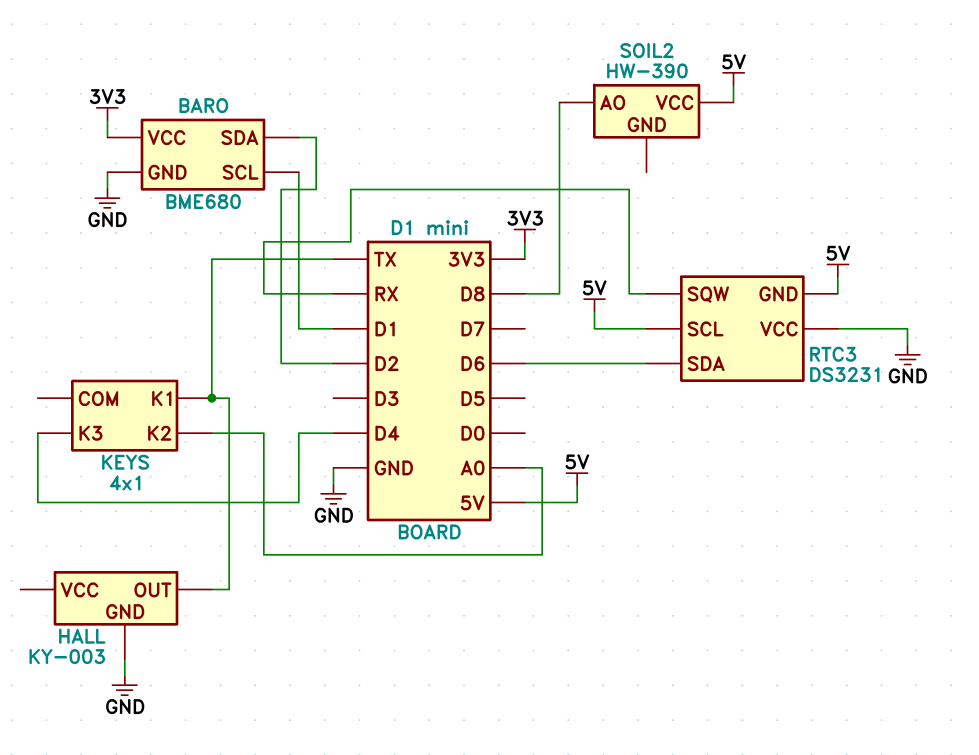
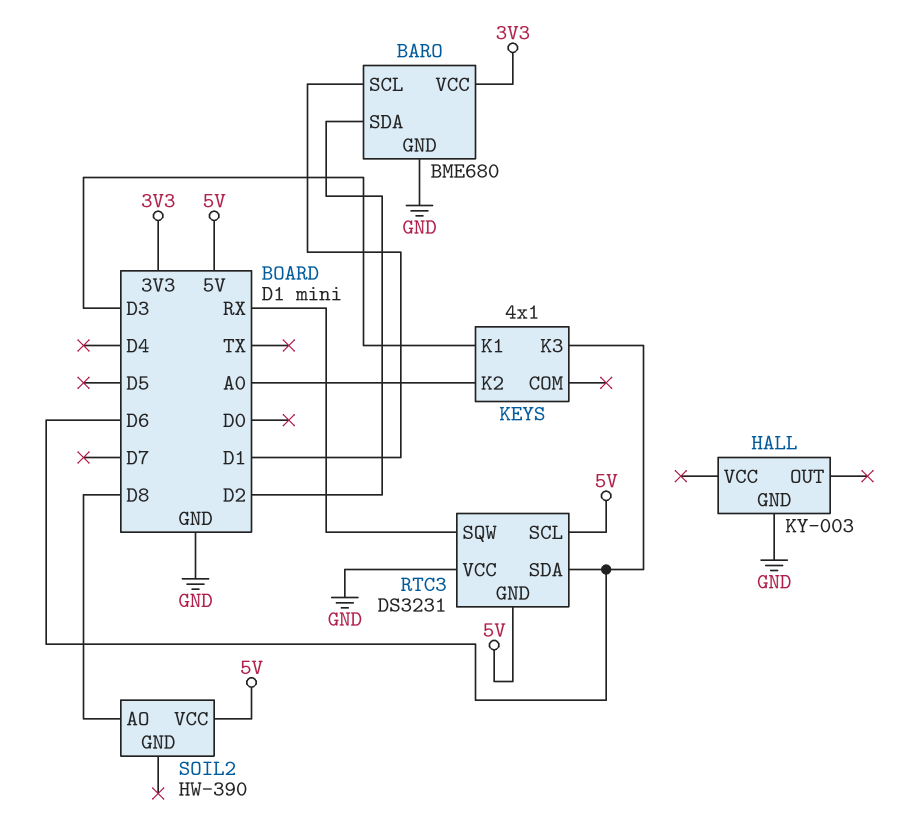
HALL pin OUT: TX -> none
KEYS pin K1: TX -> D3
KEYS pin K3: D4 -> D6

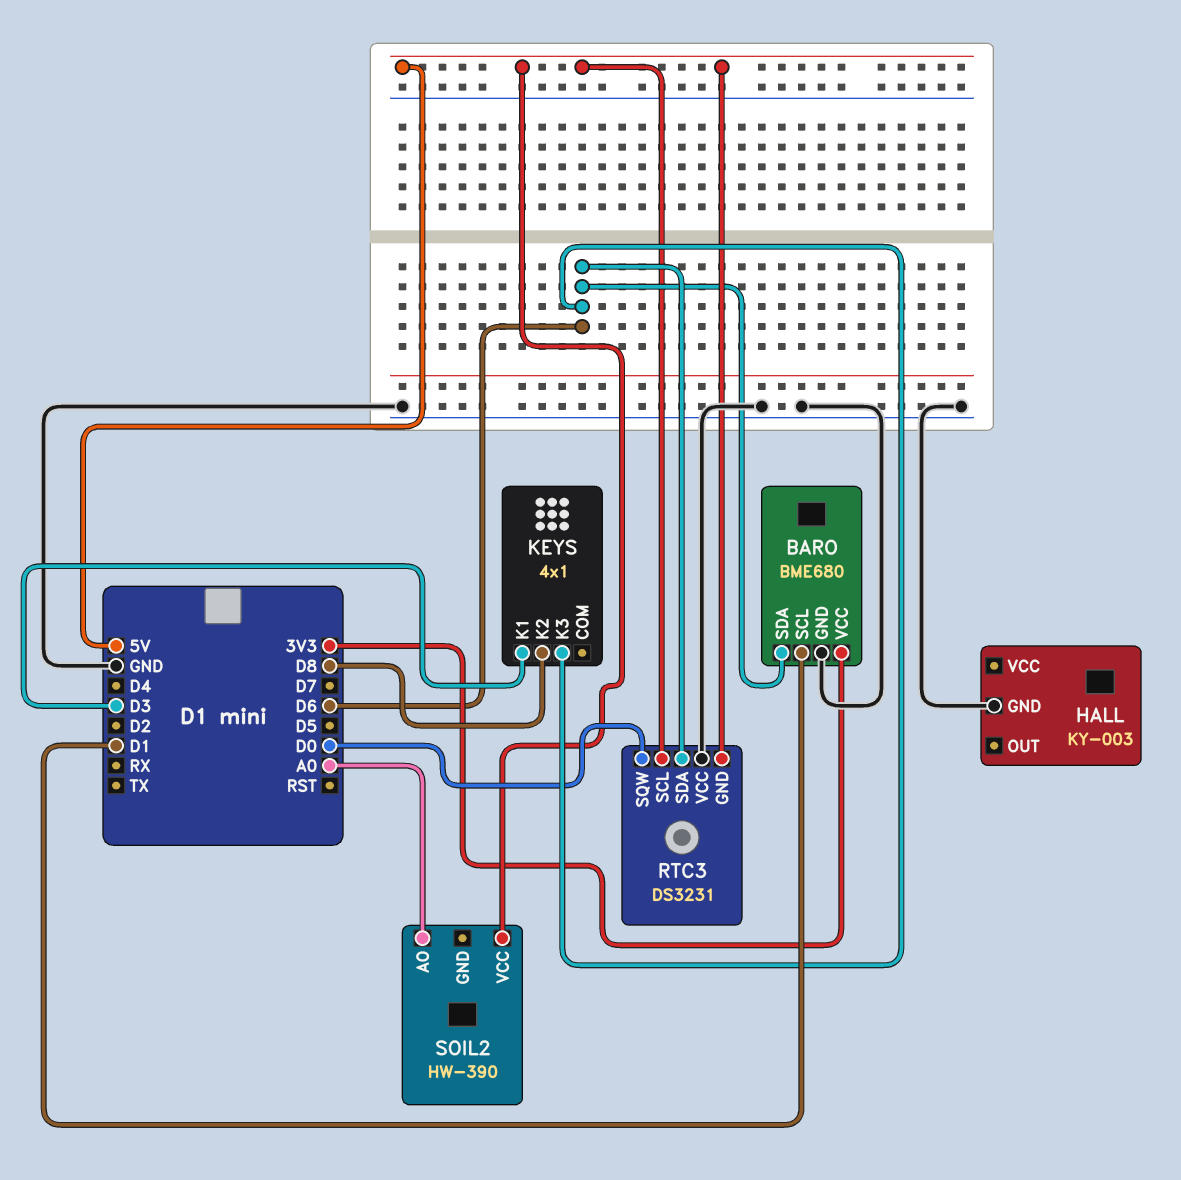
BARO pin SDA: D2 -> D6
KEYS pin K2: A0 -> D8
RTC3 pin SQW: RX -> D0
SOIL2 pin AO: D8 -> A0

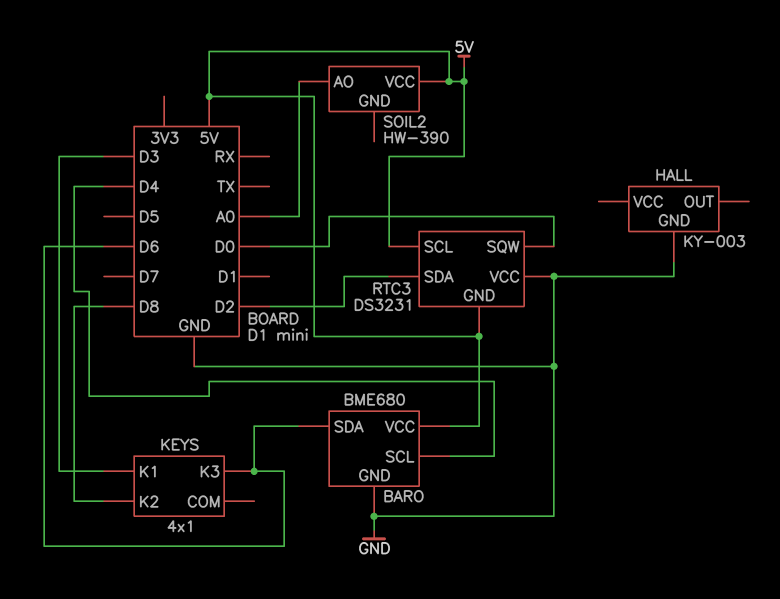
BARO pin SCL: D1 -> D4
BARO pin VCC: 3V3 -> 5V
RTC3 pin SDA: D6 -> D2

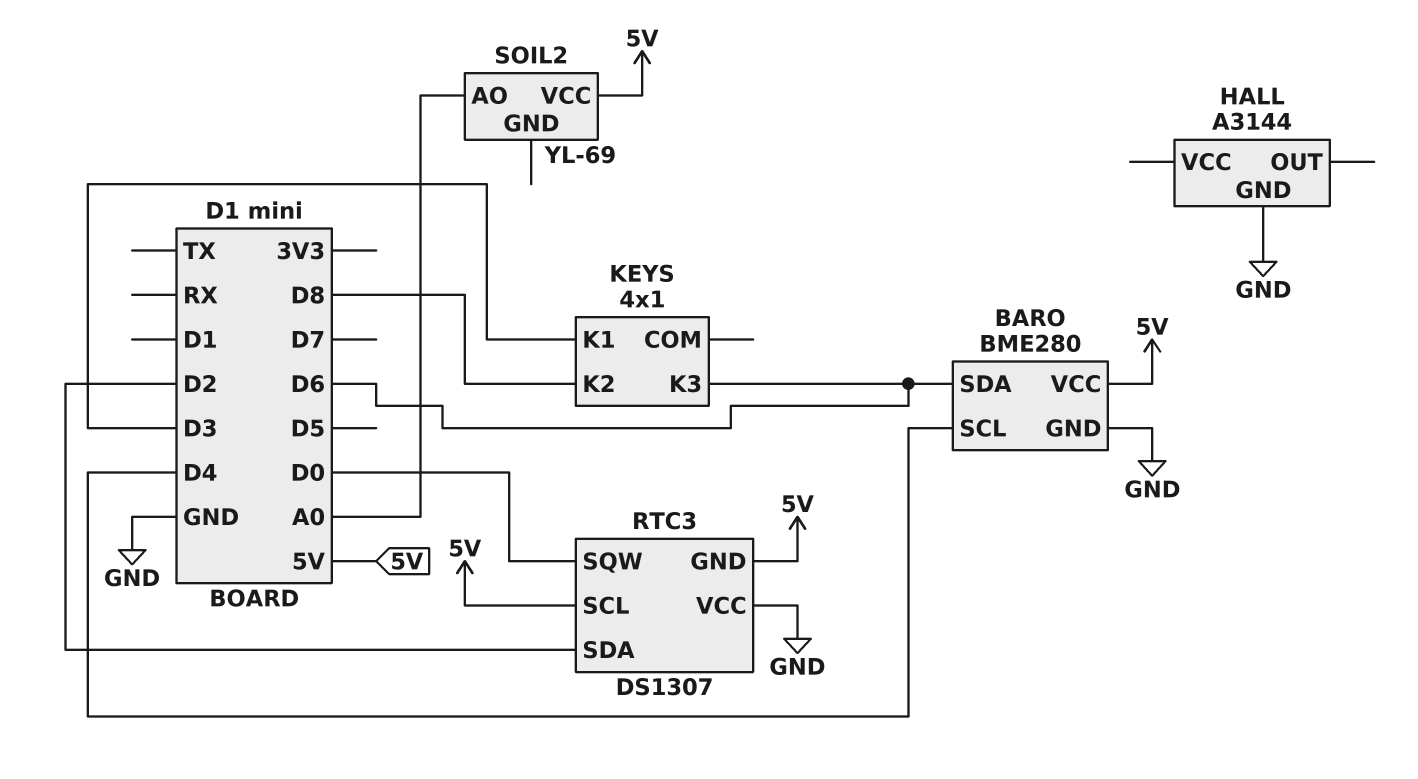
BARO: BME680 -> BME280
HALL: KY-003 -> A3144
RTC3: DS3231 -> DS1307
SOIL2: HW-390 -> YL-69

